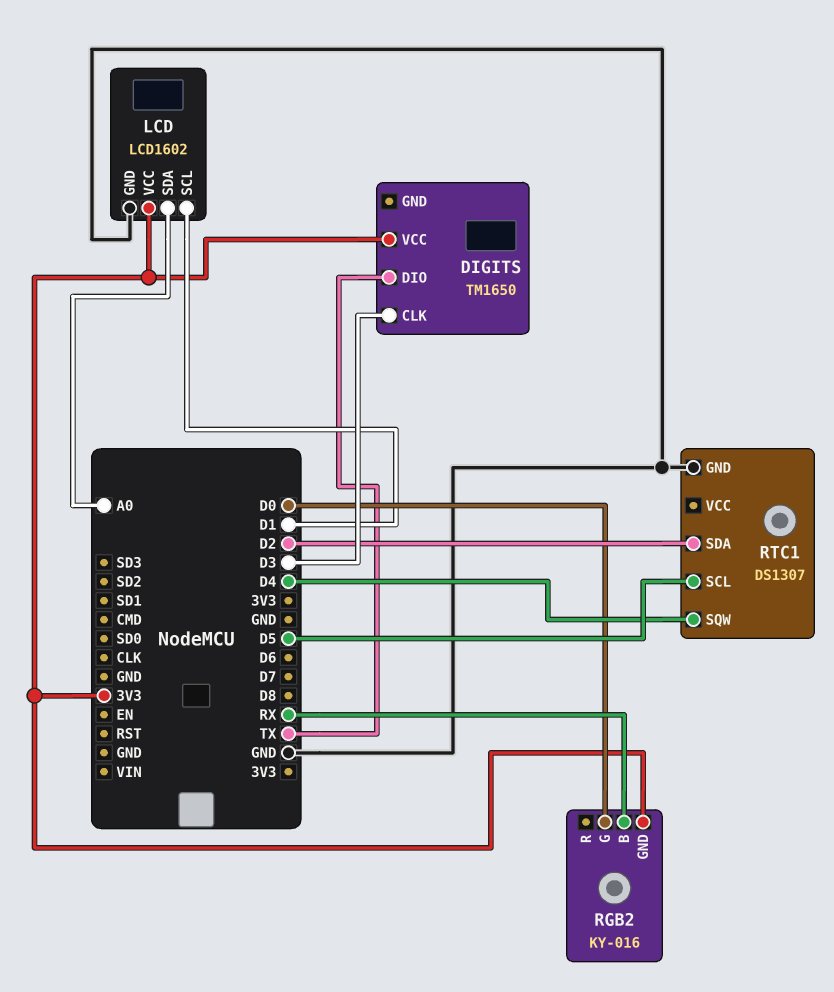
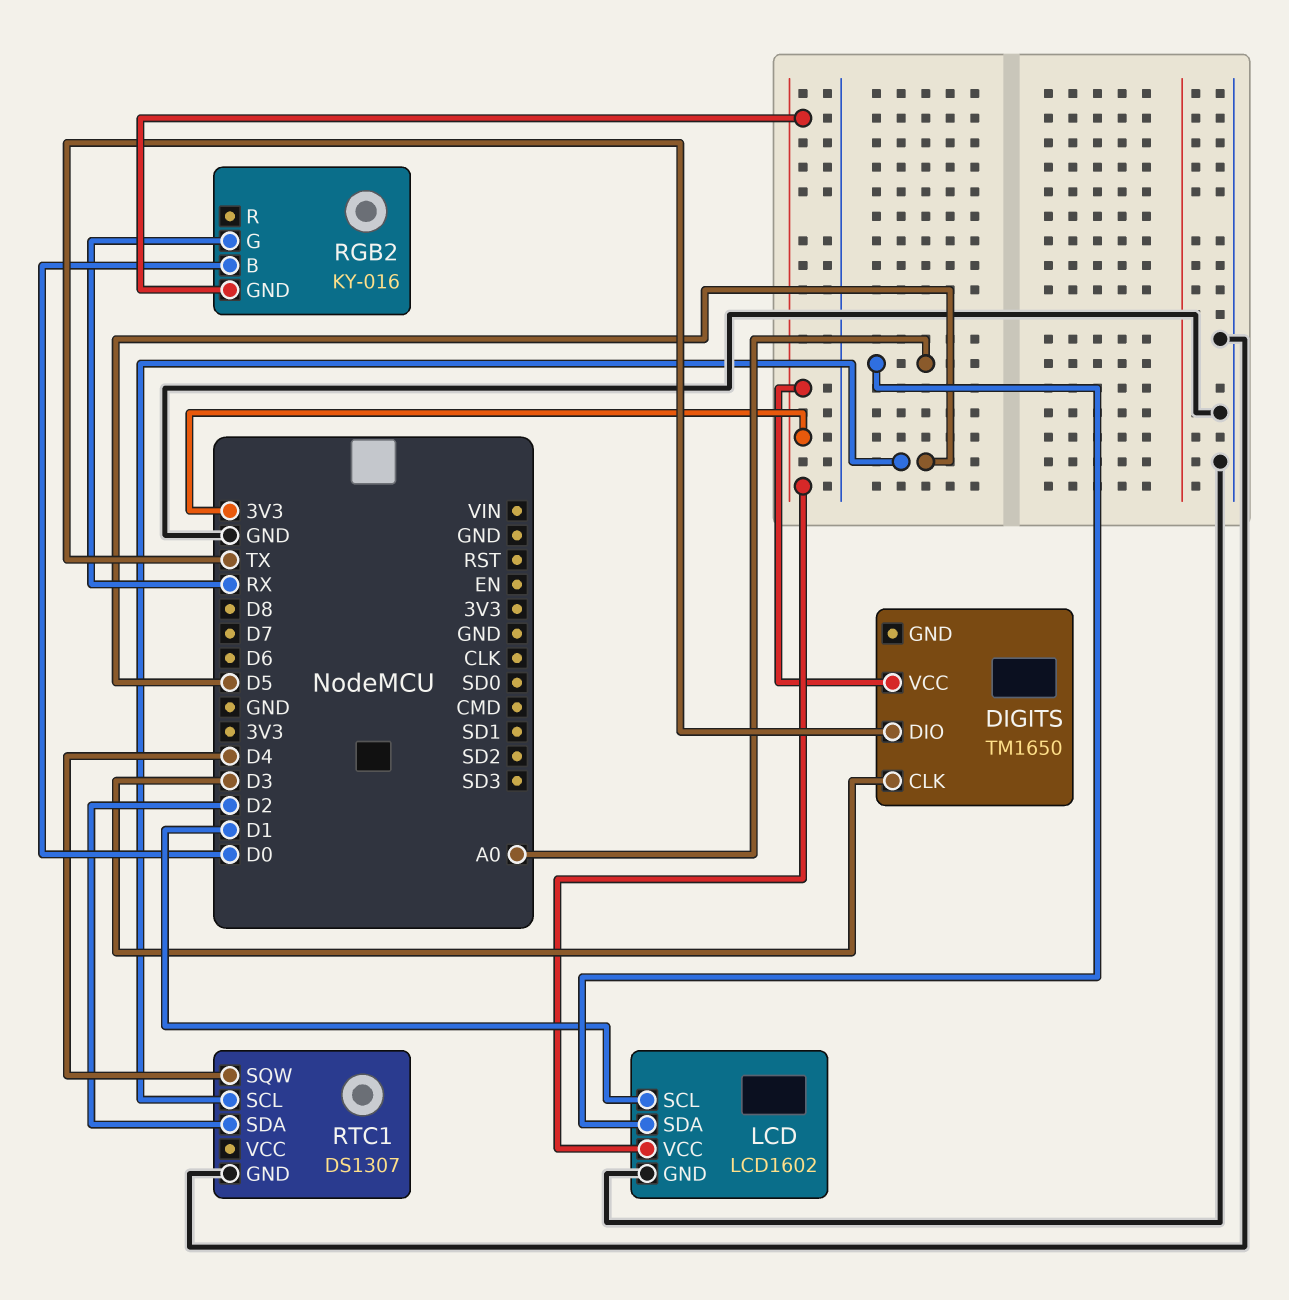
RGB2 pin B: RX -> D0
RGB2 pin G: D0 -> RX

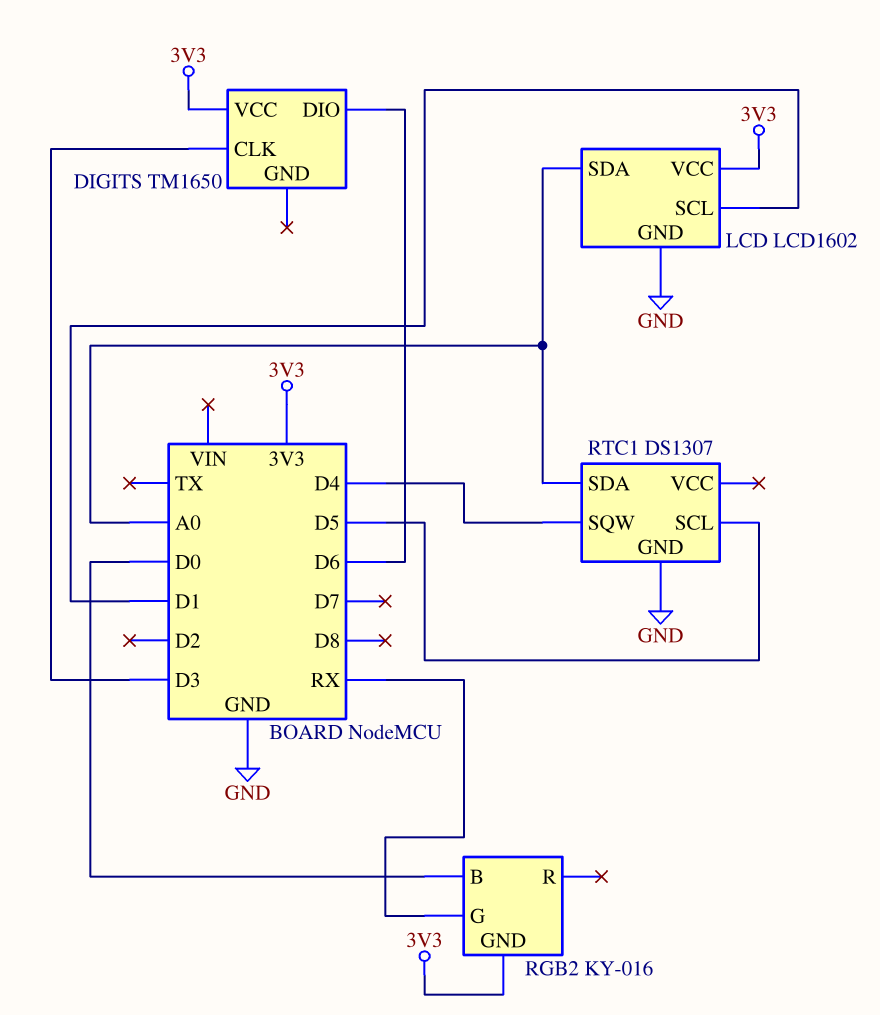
DIGITS pin DIO: TX -> D6
RTC1 pin SDA: D2 -> A0

